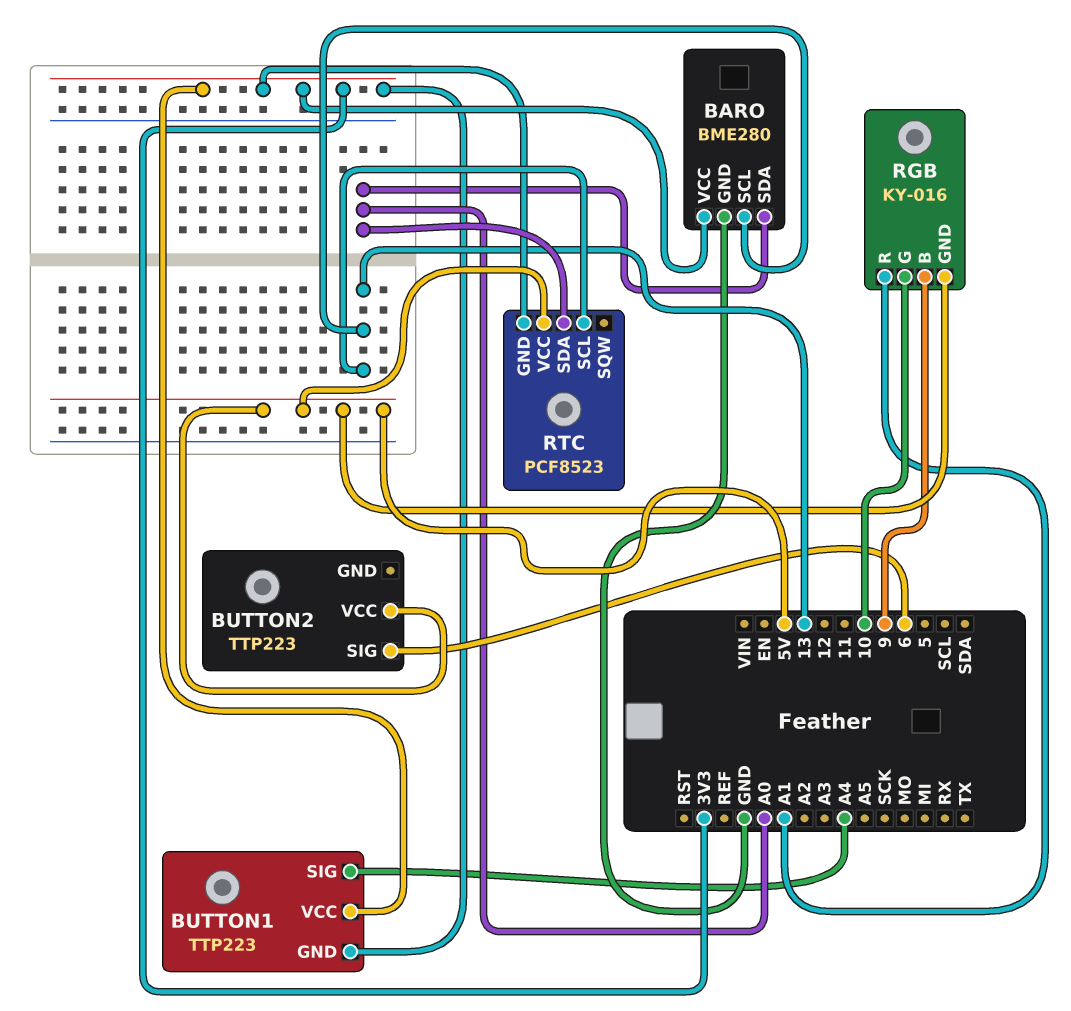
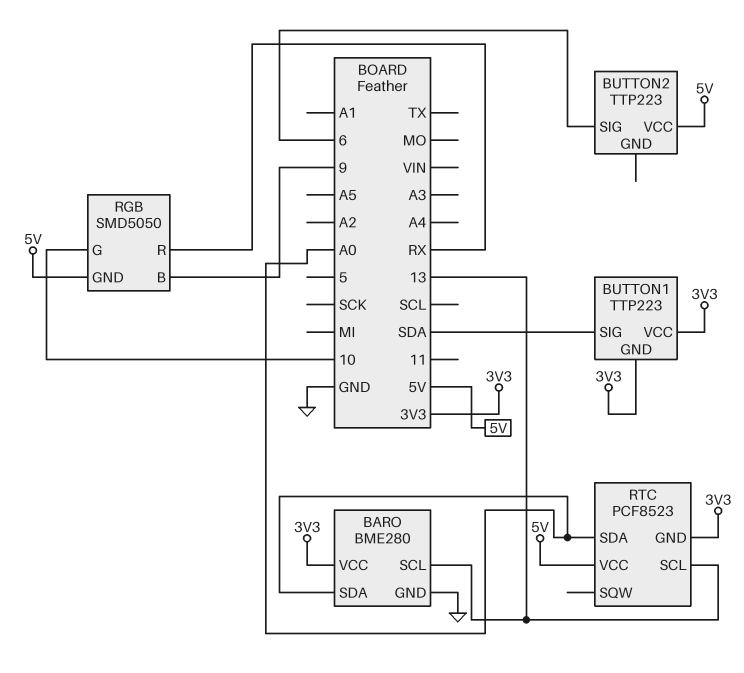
BUTTON1 pin SIG: A4 -> SDA
RGB: KY-016 -> SMD5050
RGB pin R: A1 -> RX

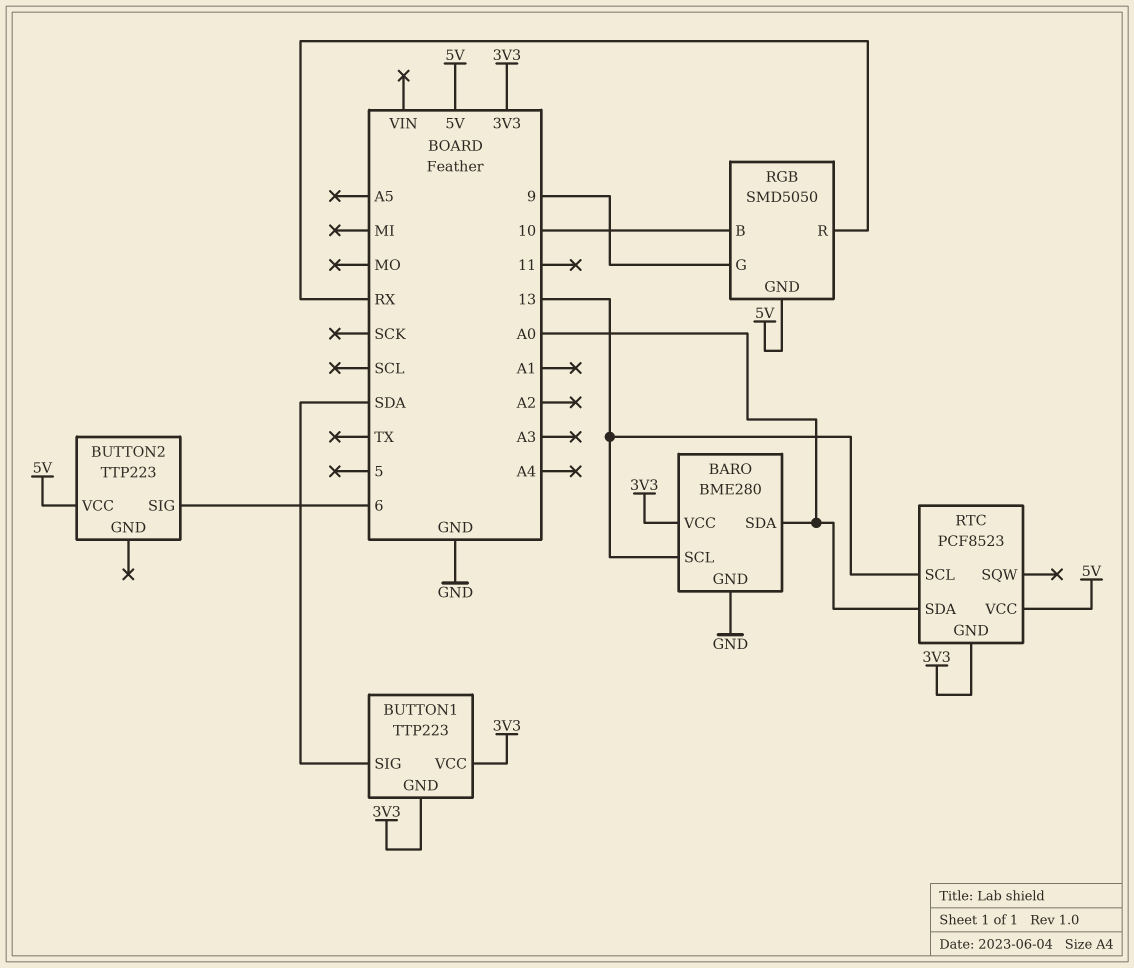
RGB pin B: 9 -> 10
RGB pin G: 10 -> 9

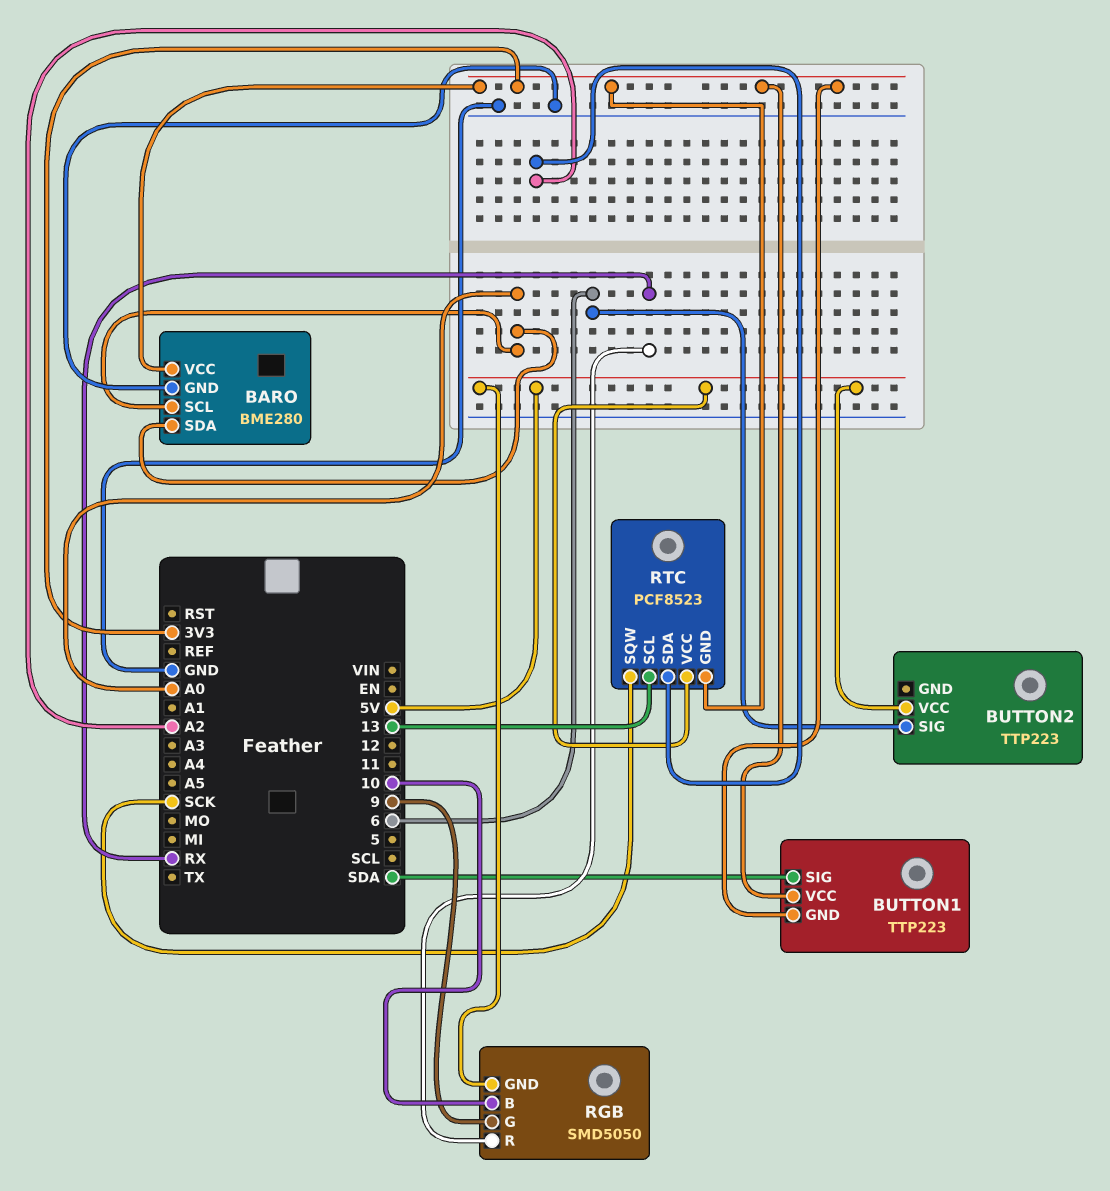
BARO pin SCL: 13 -> A0
RTC pin SDA: A0 -> A2
RTC pin SQW: none -> SCK

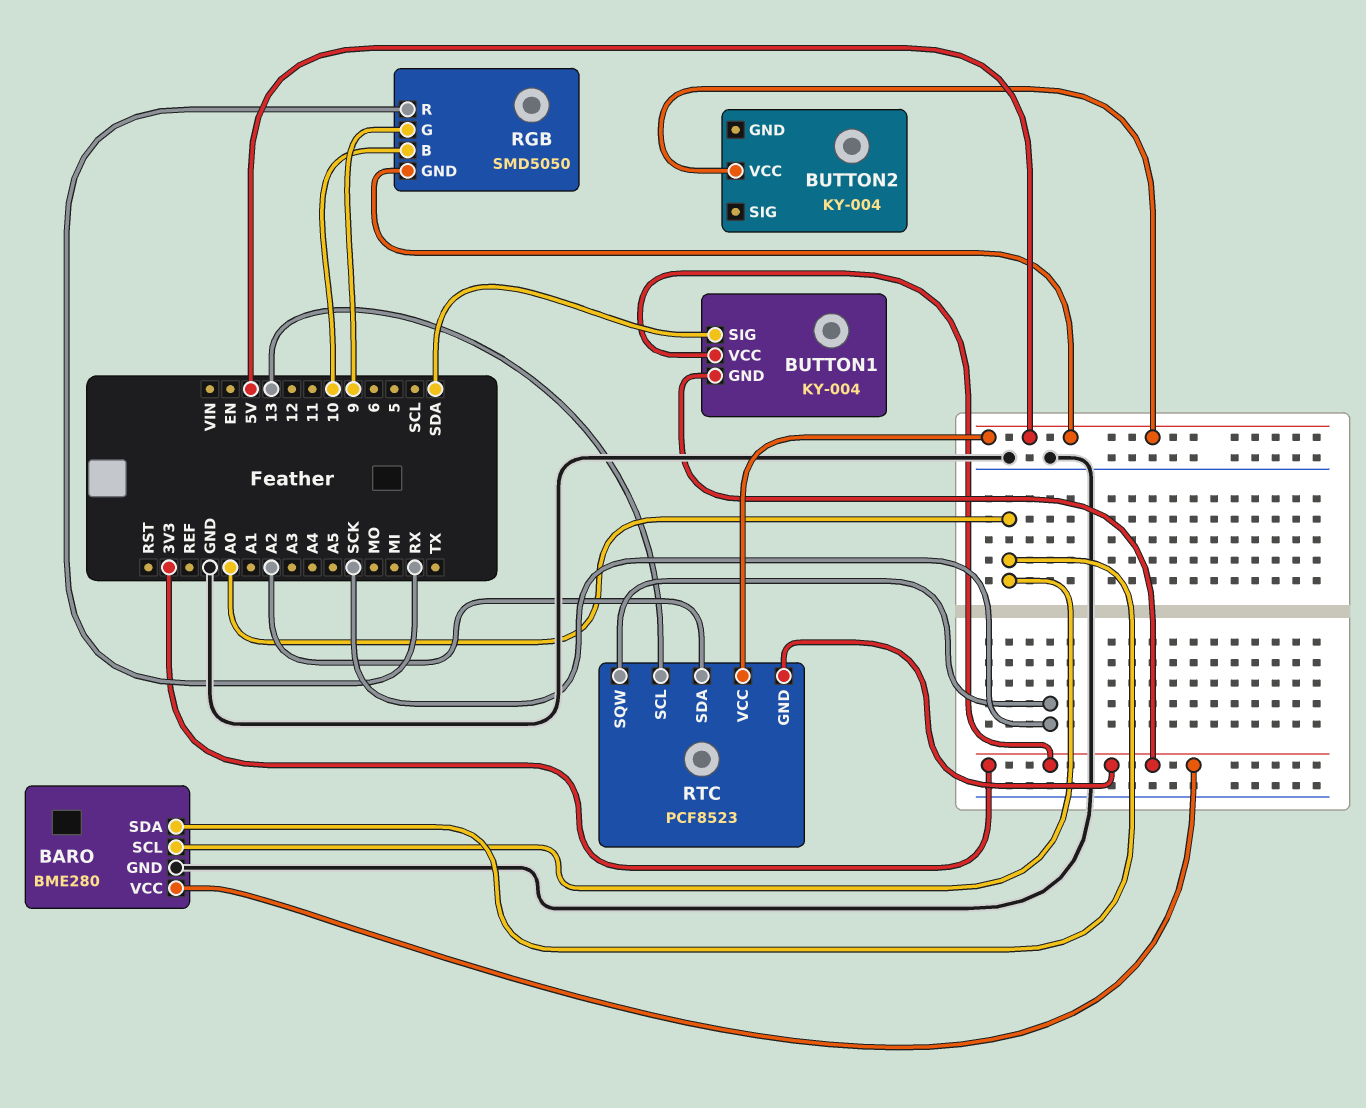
BUTTON1: TTP223 -> KY-004
BUTTON2: TTP223 -> KY-004
BUTTON2 pin SIG: 6 -> none

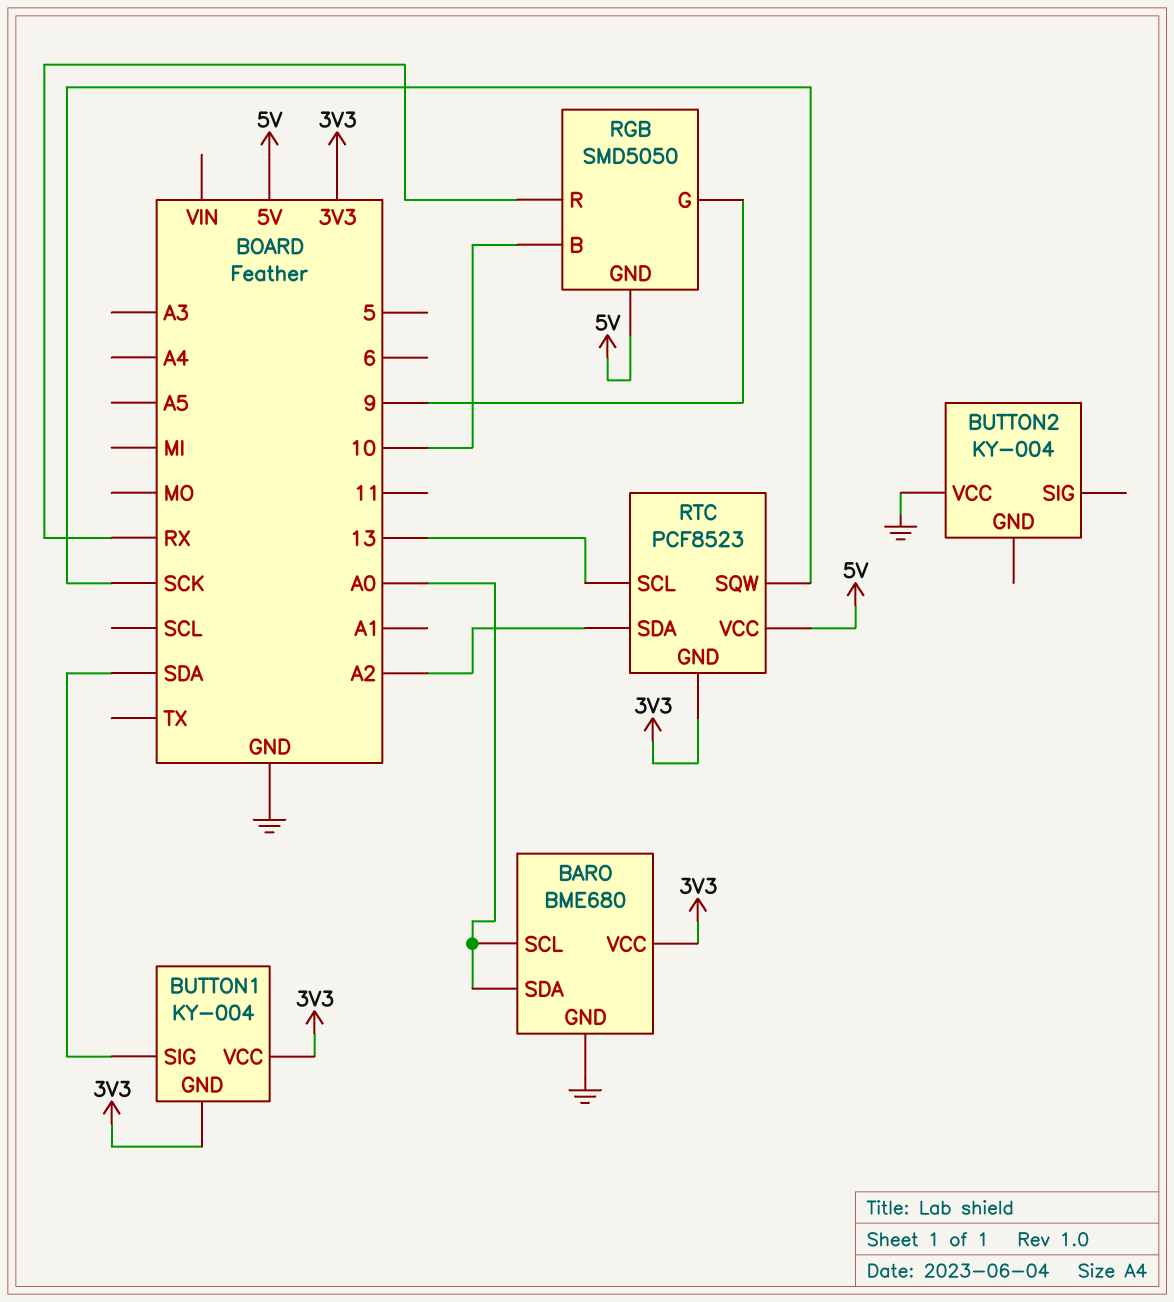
BARO: BME280 -> BME680
BUTTON2 pin VCC: 5V -> GND

